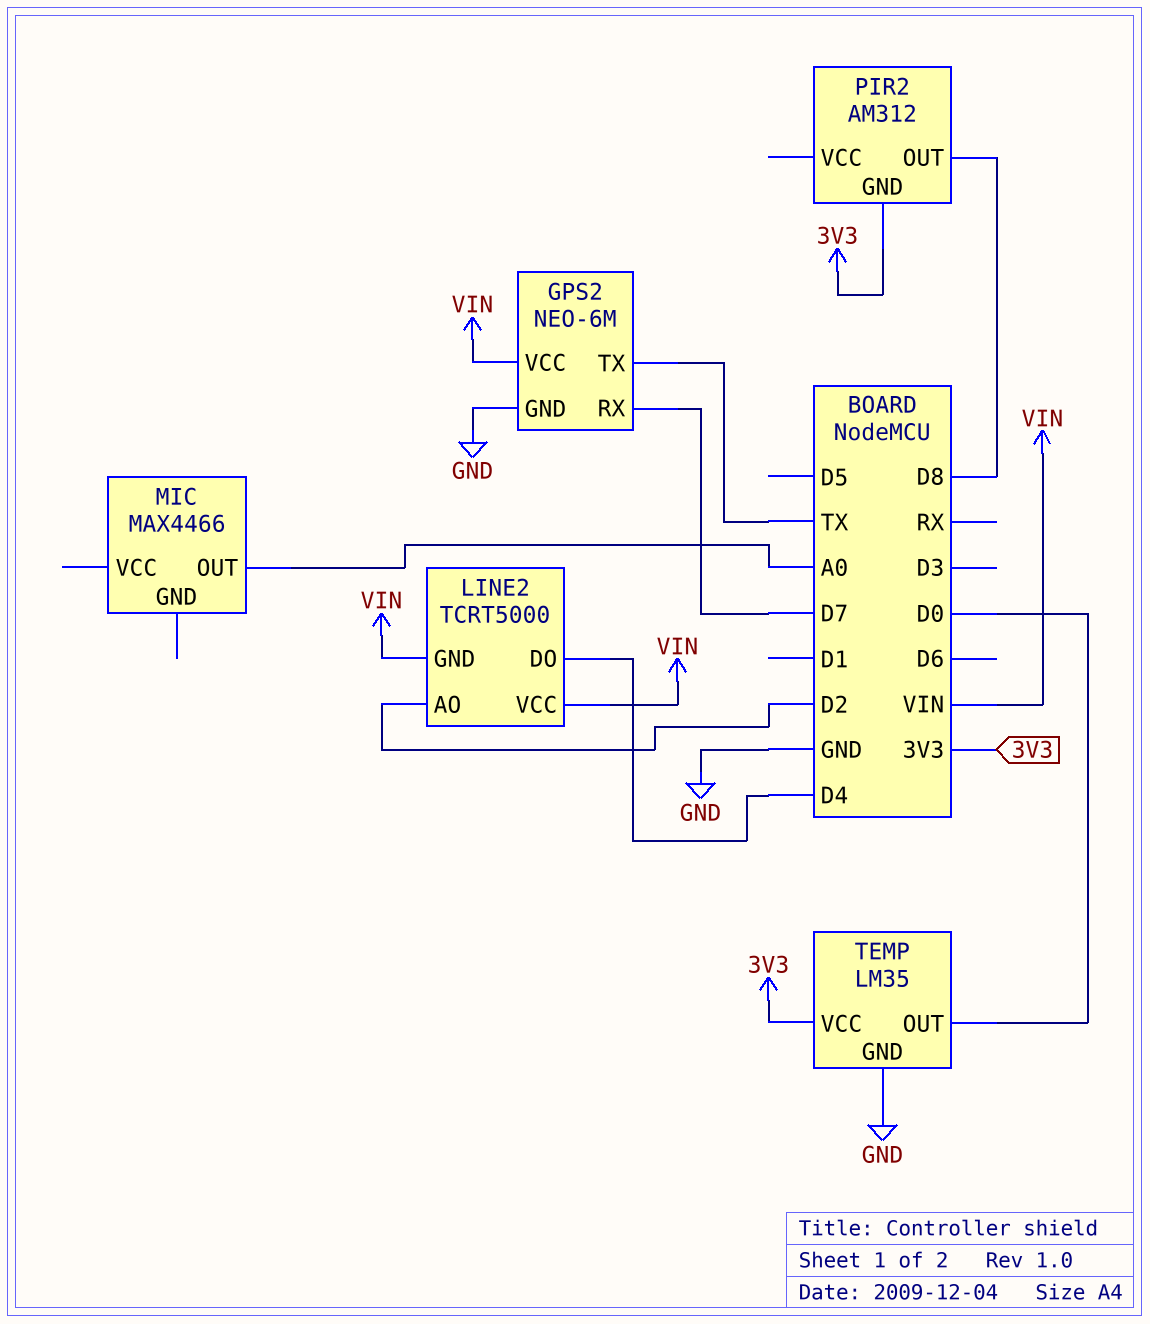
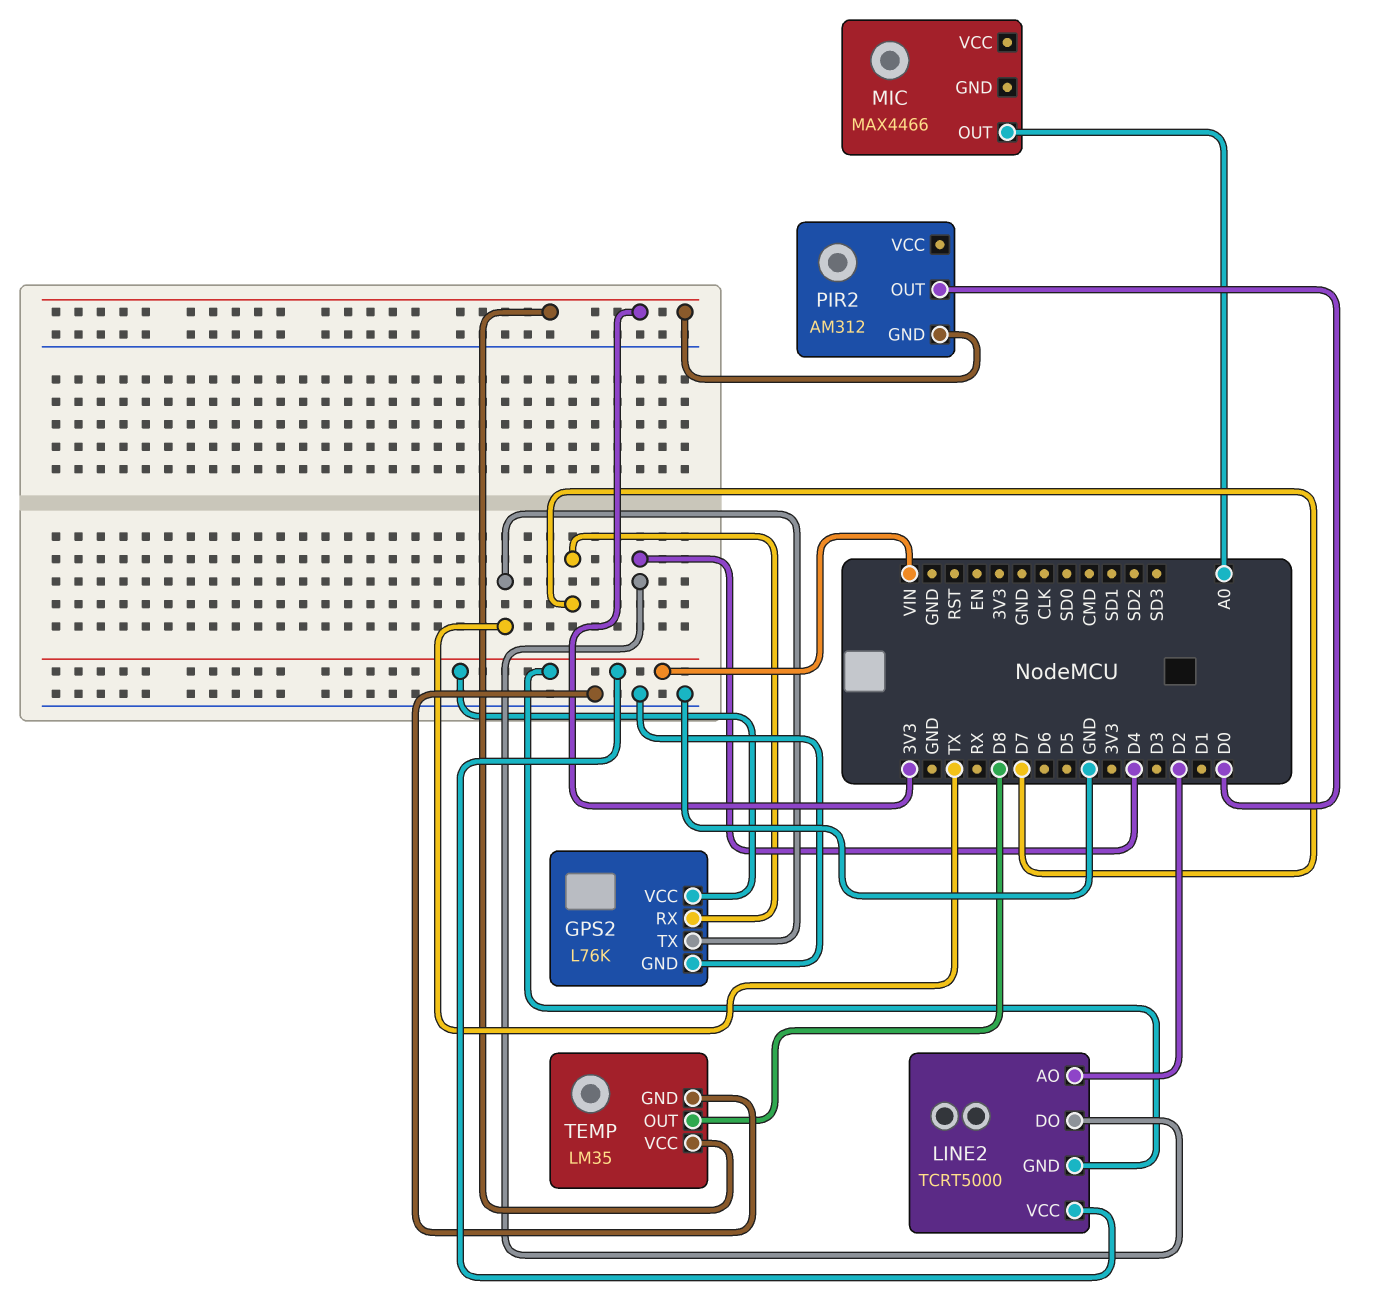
GPS2: NEO-6M -> L76K
PIR2 pin OUT: D8 -> D0
TEMP pin OUT: D0 -> D8

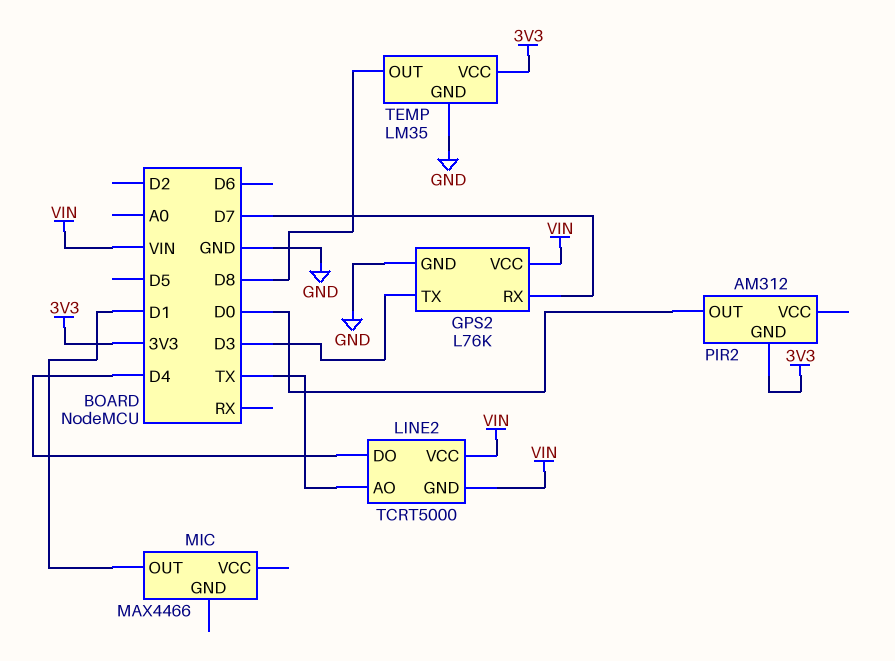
GPS2 pin TX: TX -> D3
LINE2 pin AO: D2 -> TX
MIC pin OUT: A0 -> D1

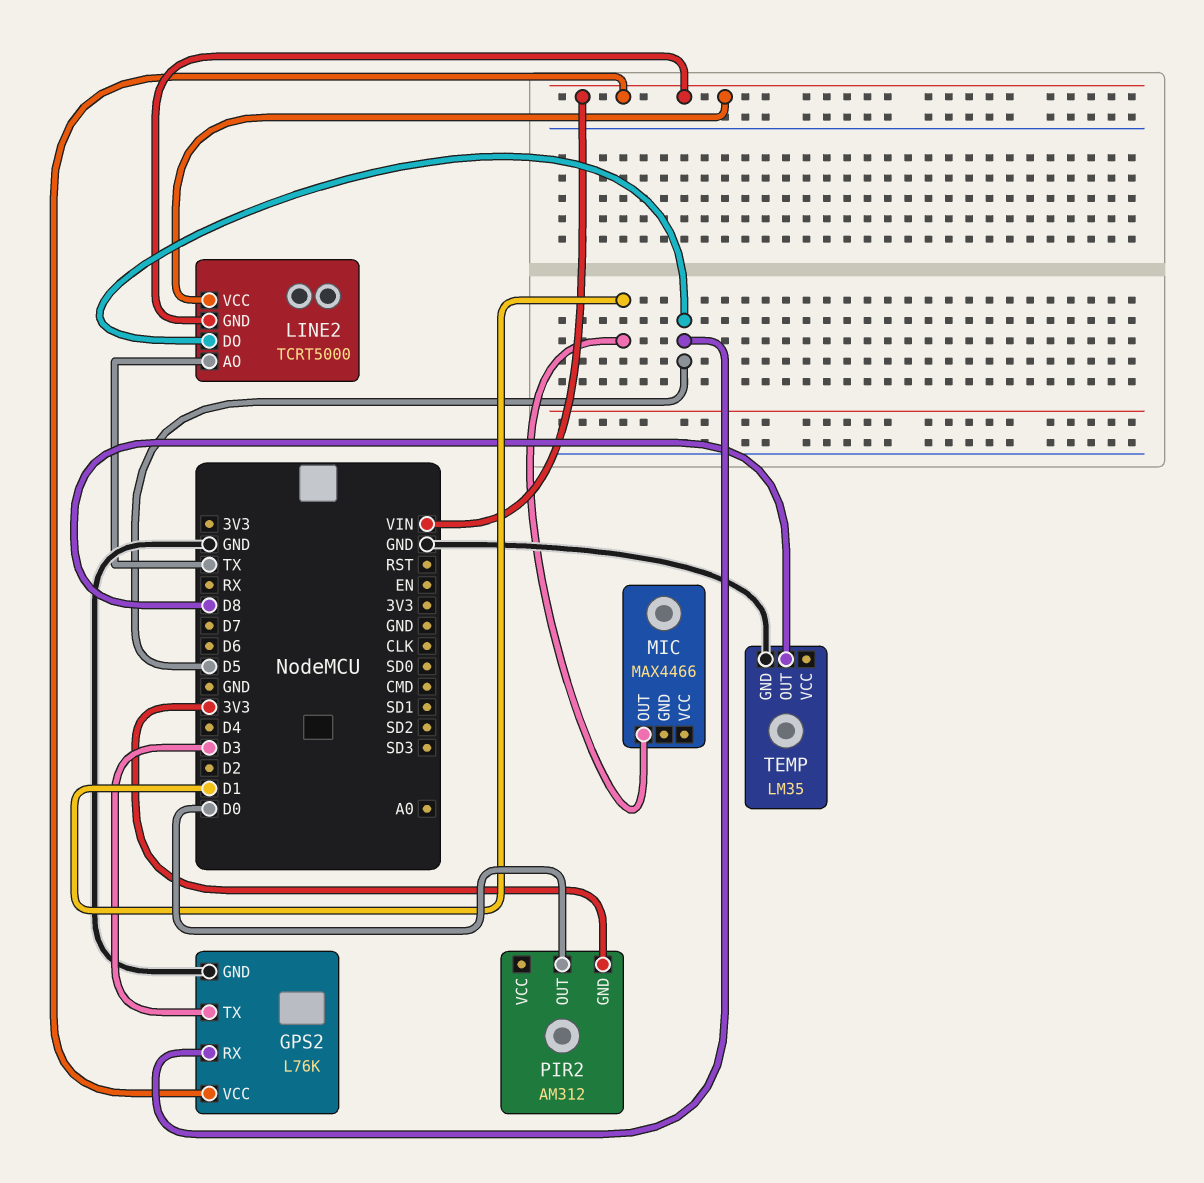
GPS2 pin RX: D7 -> D5
LINE2 pin DO: D4 -> D5
TEMP pin VCC: 3V3 -> none

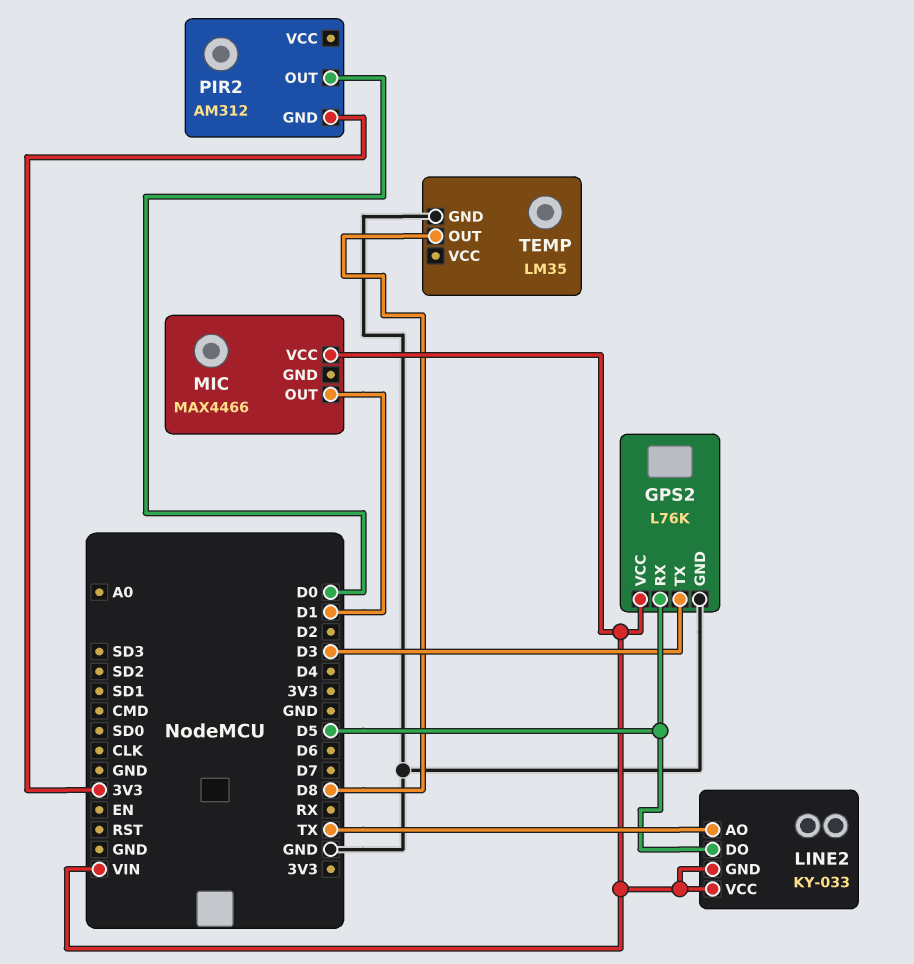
LINE2: TCRT5000 -> KY-033
MIC pin VCC: none -> VIN

